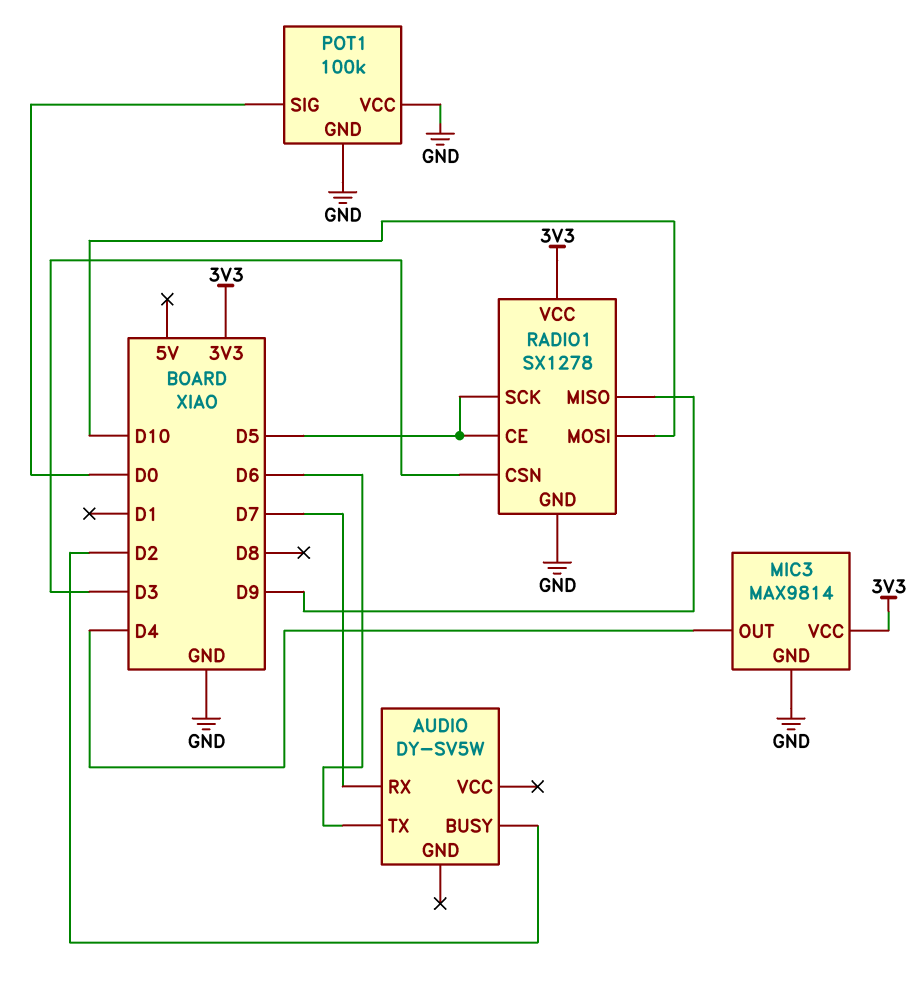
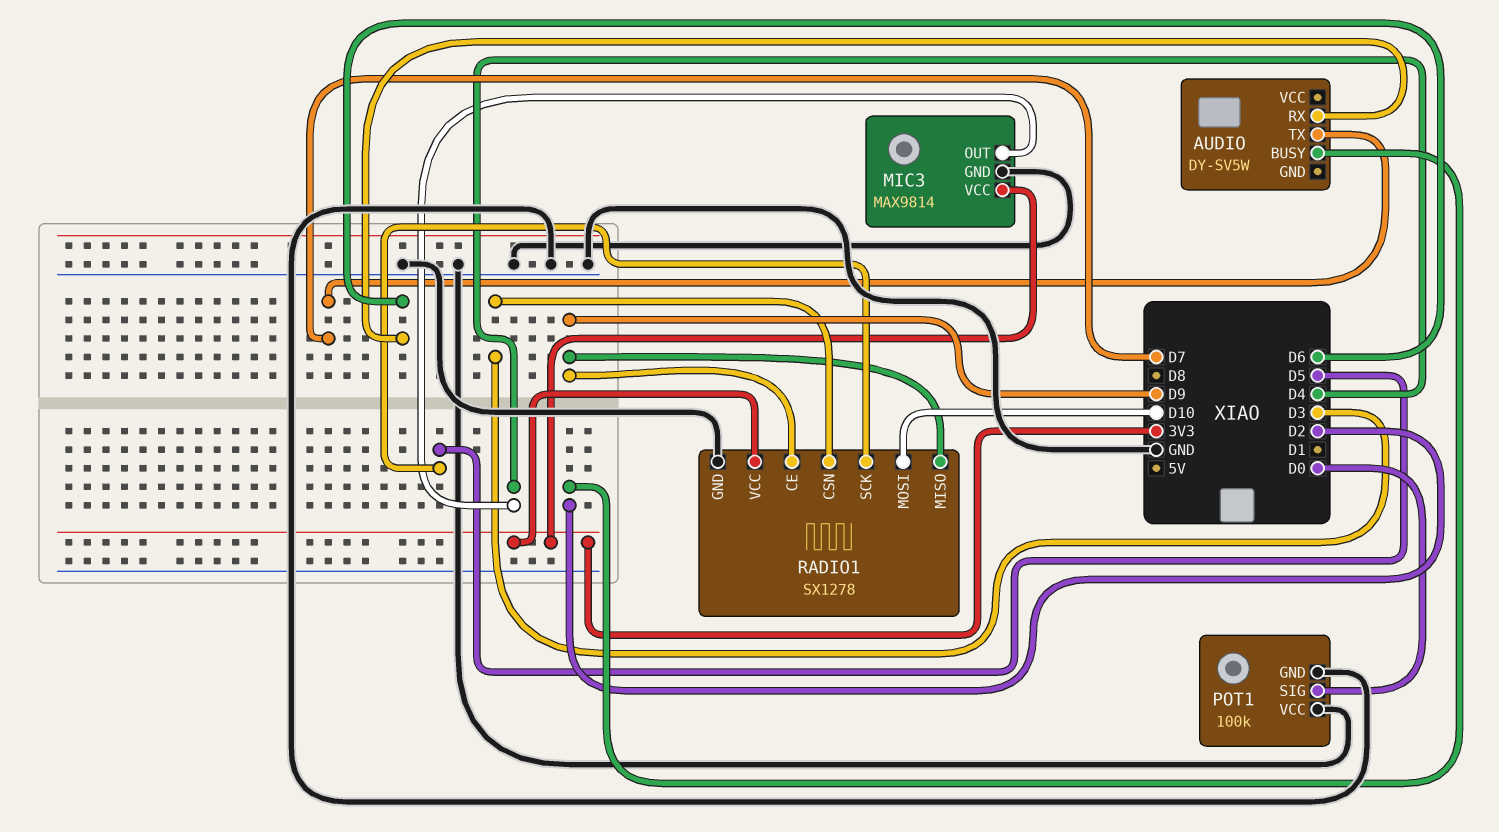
AUDIO pin RX: D7 -> D6
AUDIO pin TX: D6 -> D7
RADIO1 pin CE: D5 -> D9

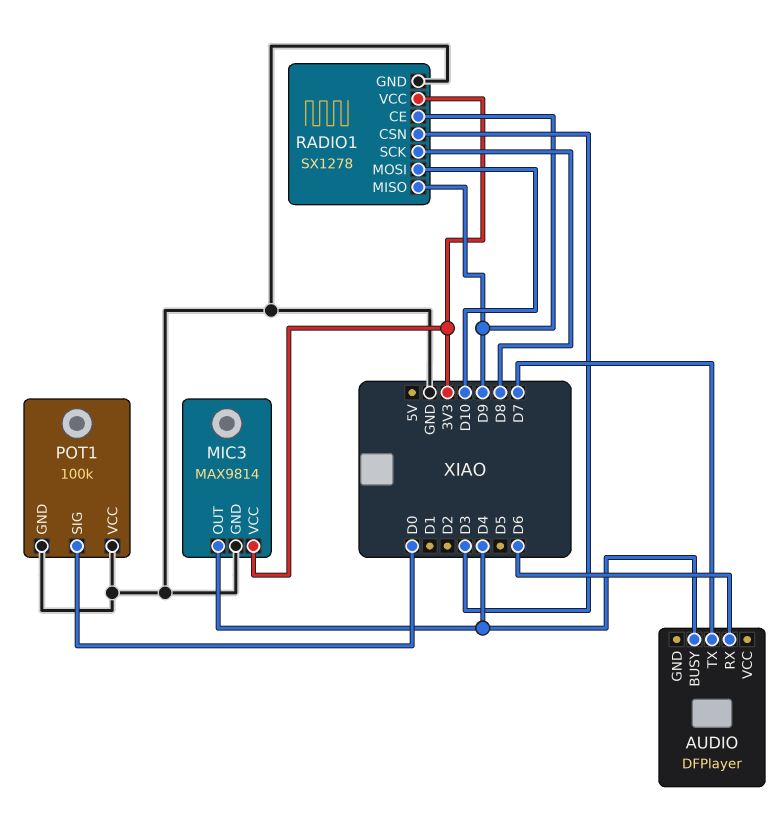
AUDIO: DY-SV5W -> DFPlayer
AUDIO pin BUSY: D2 -> D4
RADIO1 pin SCK: D5 -> D8

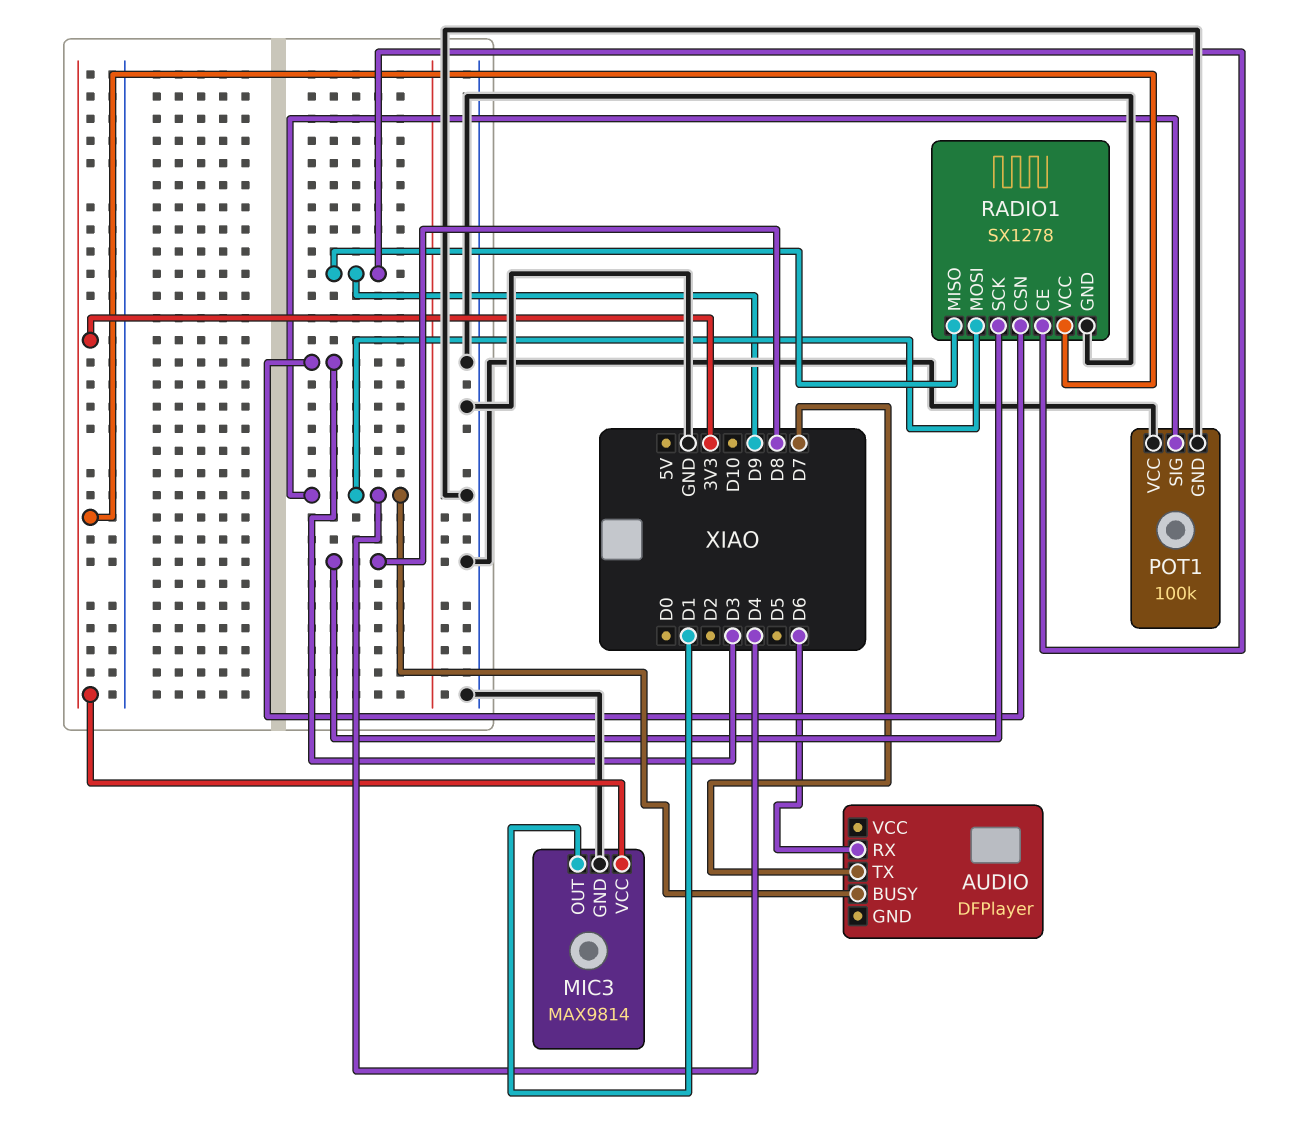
MIC3 pin OUT: D4 -> D1
POT1 pin SIG: D0 -> D4
RADIO1 pin MOSI: D10 -> D4

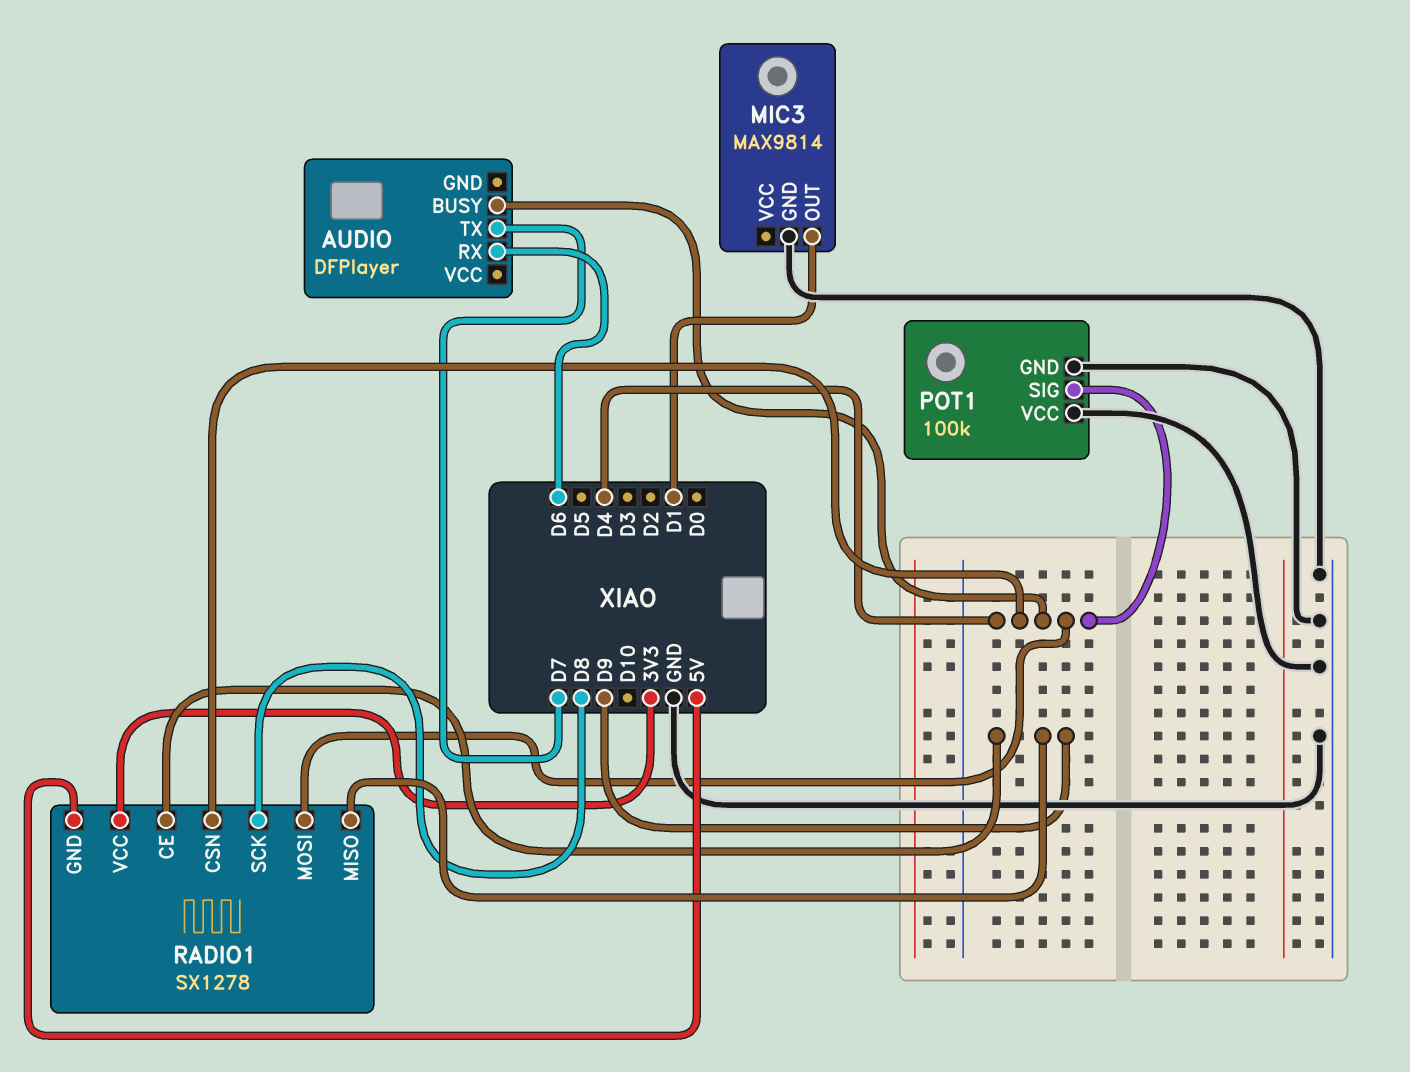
MIC3 pin VCC: 3V3 -> none
RADIO1 pin CSN: D3 -> D4
RADIO1 pin GND: GND -> 5V

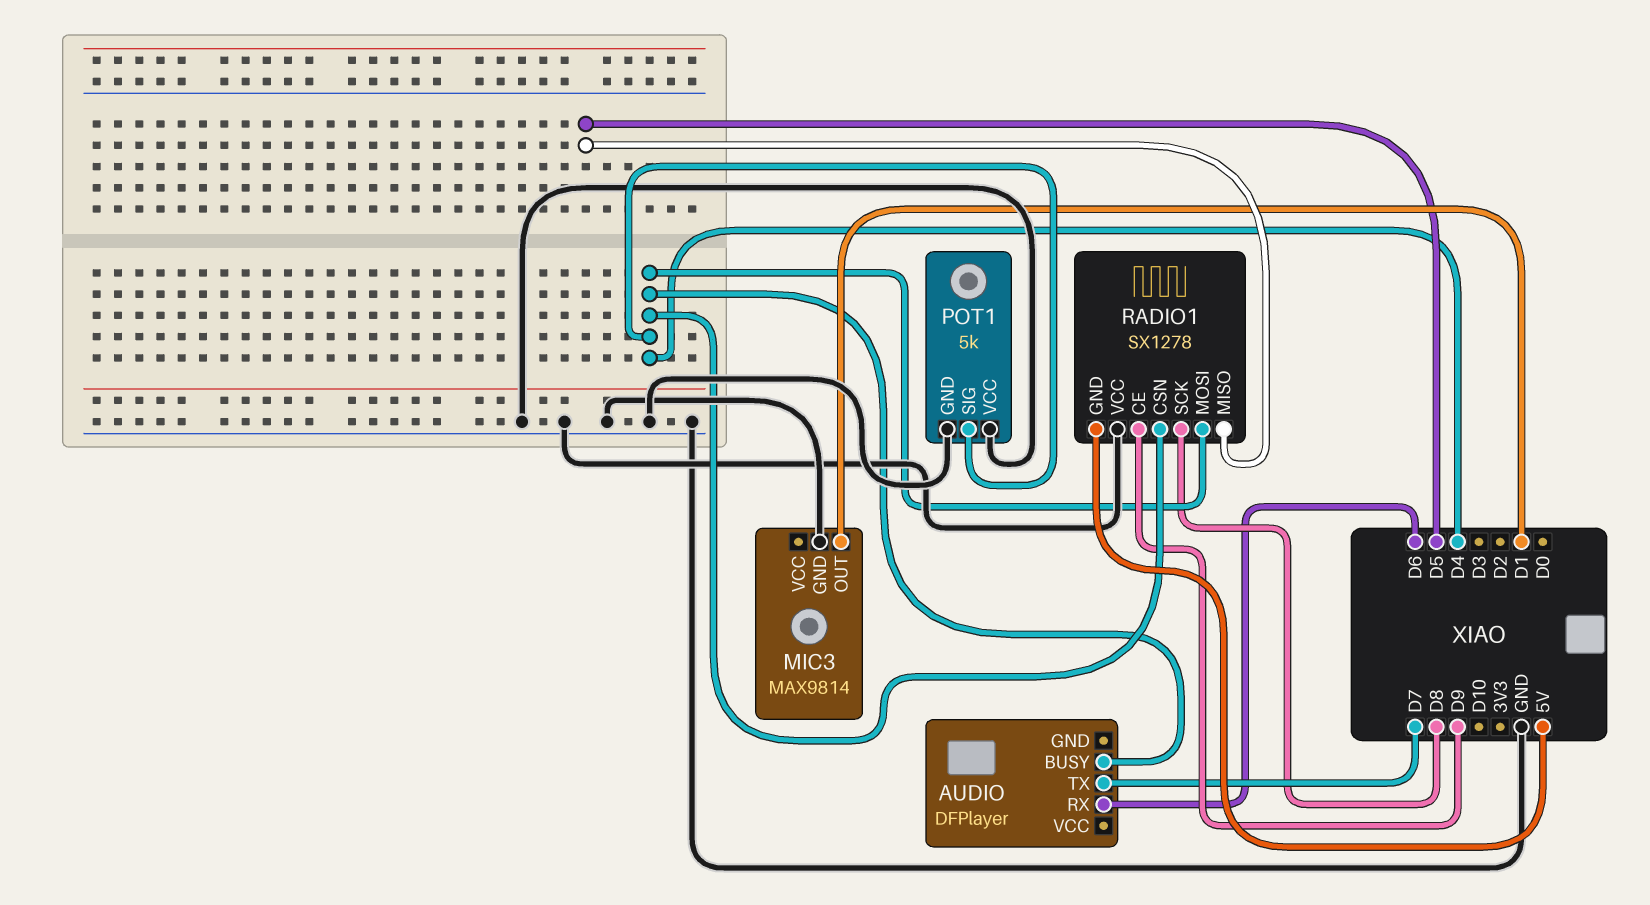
POT1: 100k -> 5k
RADIO1 pin MISO: D9 -> D5
RADIO1 pin VCC: 3V3 -> GND

